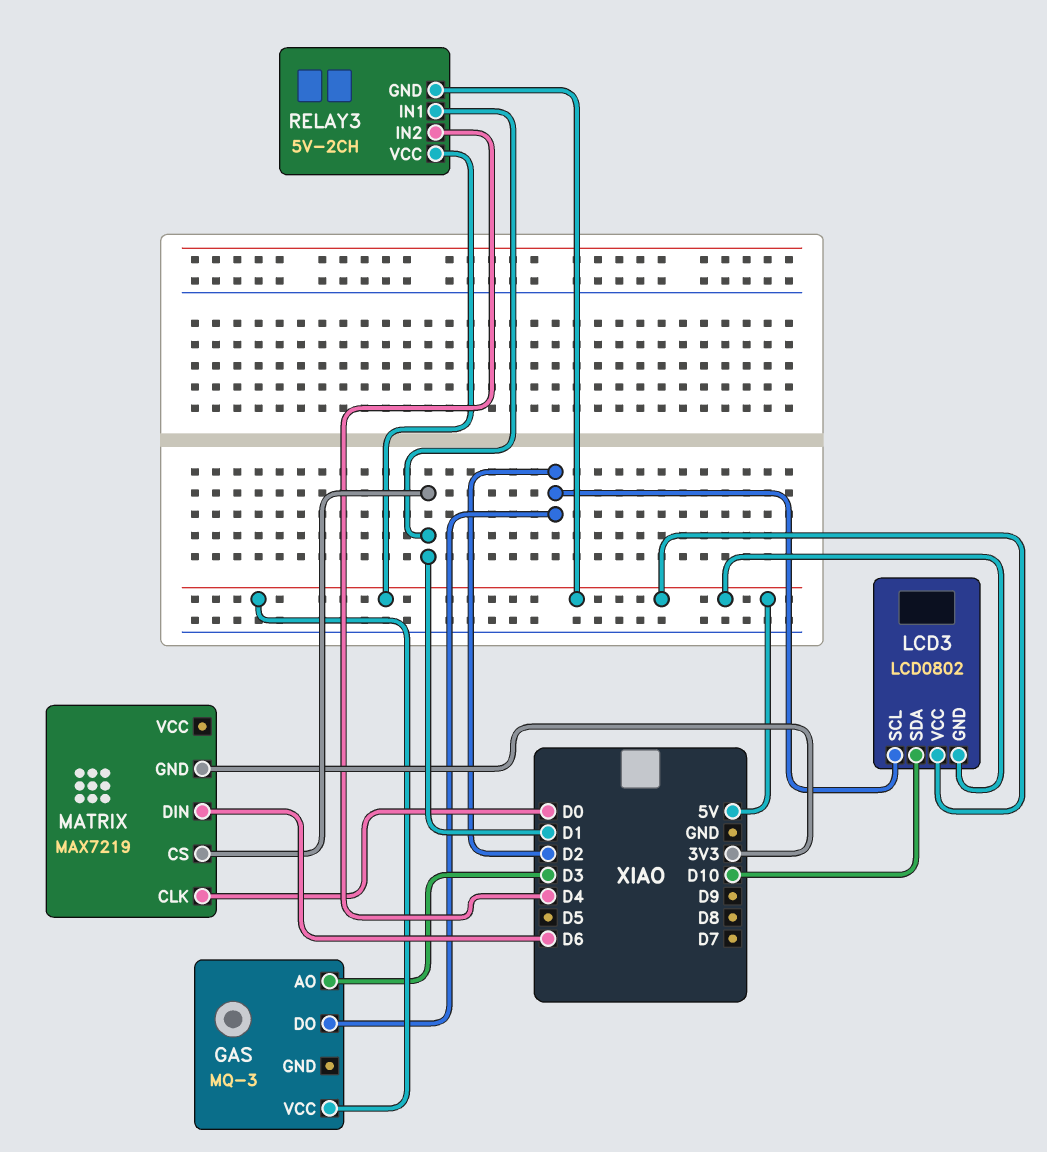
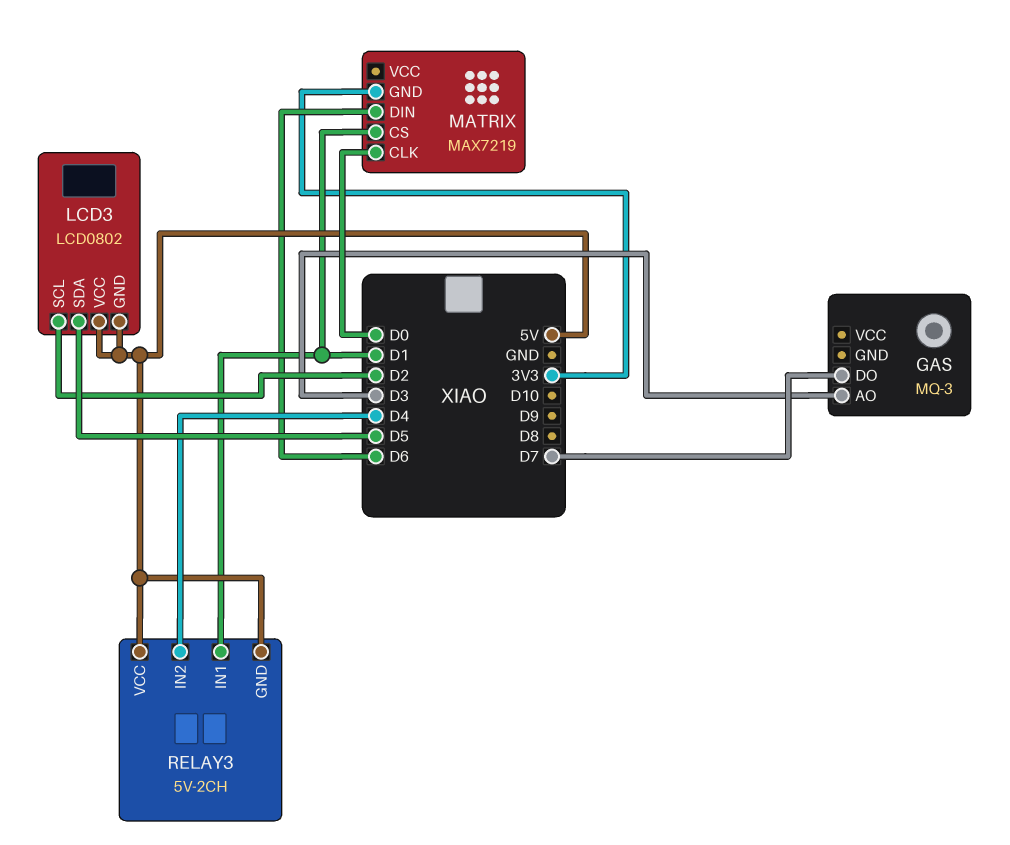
GAS pin DO: D2 -> D7
GAS pin VCC: 5V -> none
LCD3 pin SDA: D10 -> D5

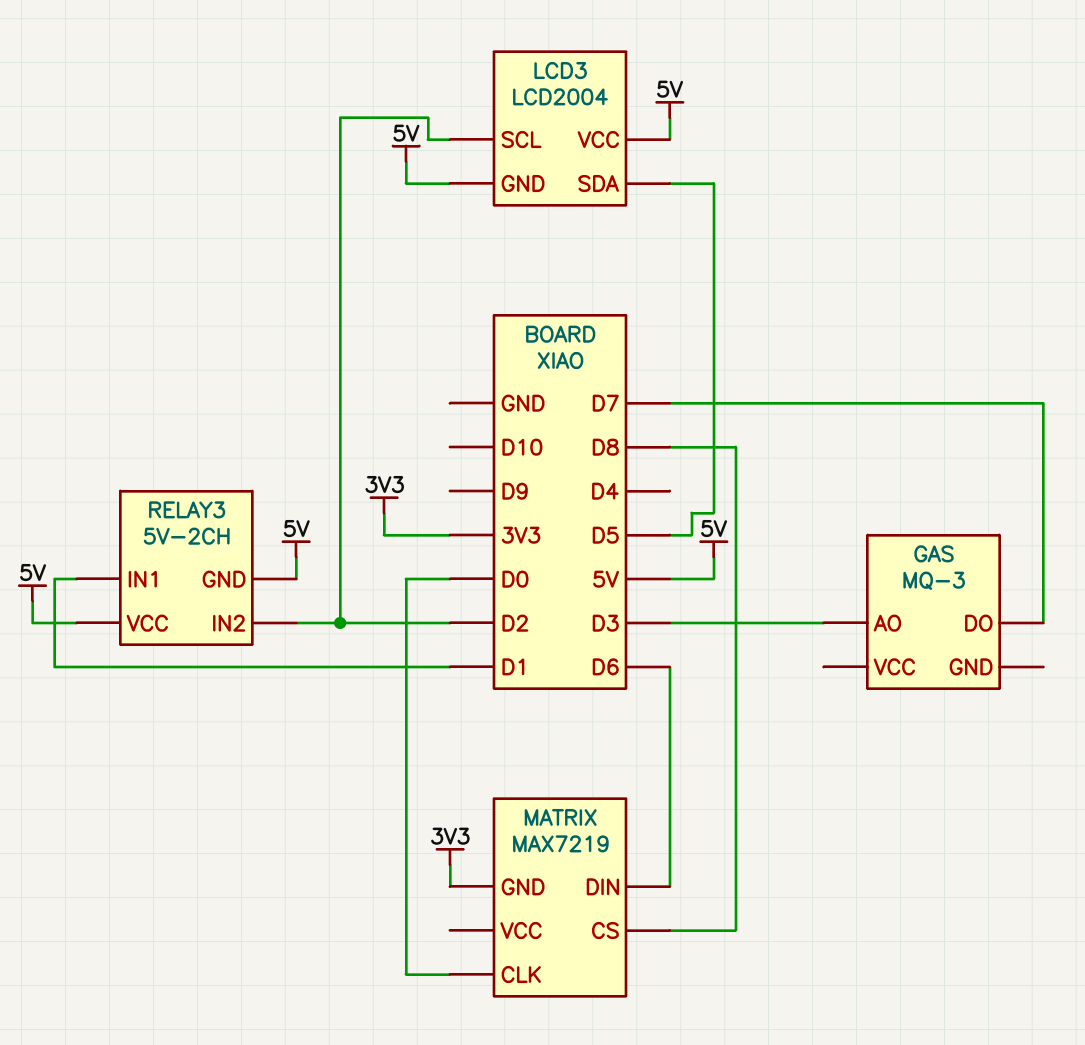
LCD3: LCD0802 -> LCD2004
MATRIX pin CS: D1 -> D8
RELAY3 pin IN2: D4 -> D2

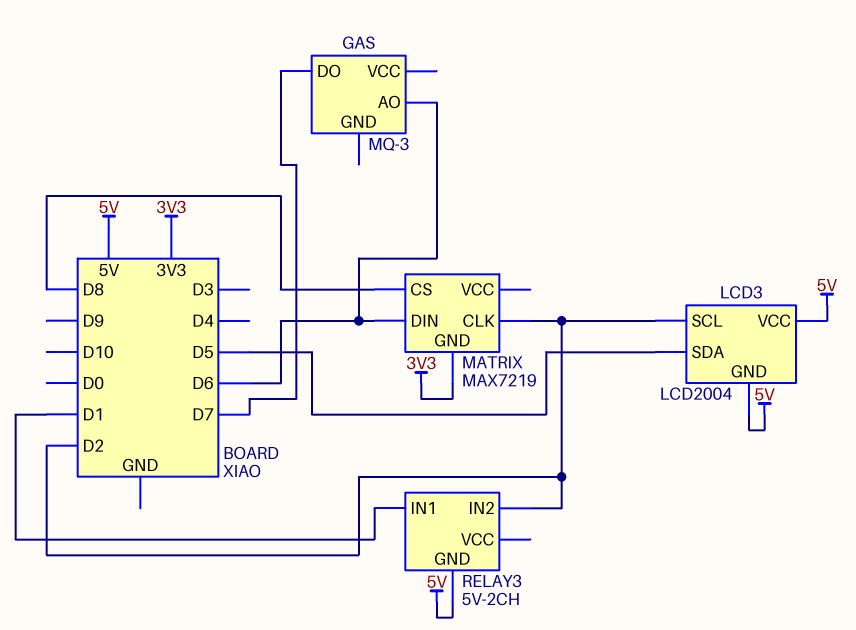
GAS pin AO: D3 -> D6
MATRIX pin CLK: D0 -> D2
RELAY3 pin VCC: 5V -> none

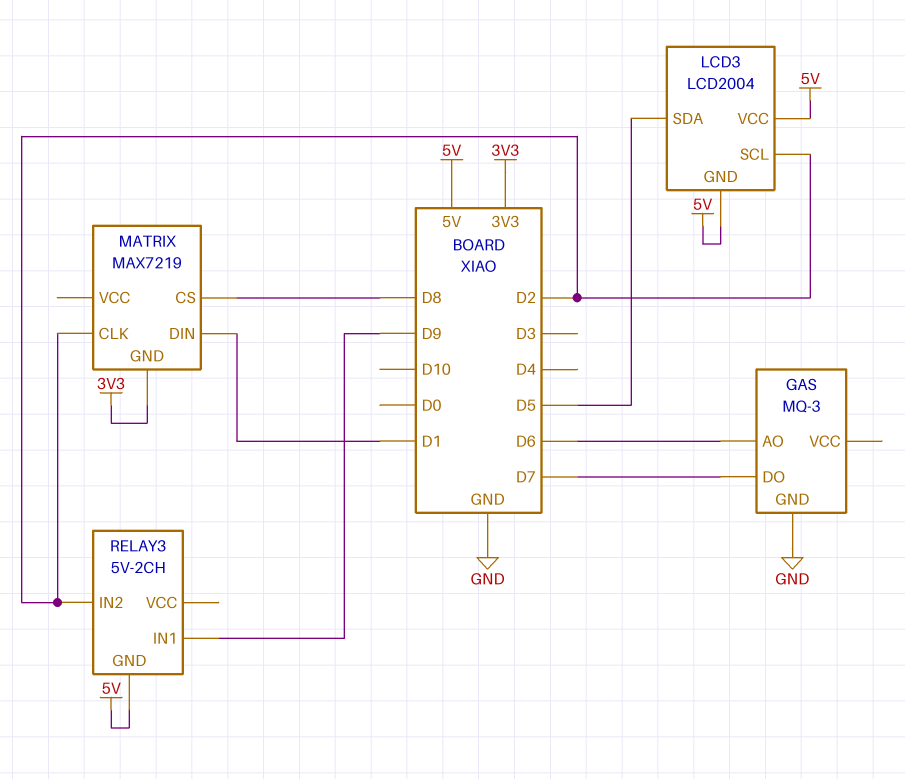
GAS pin GND: none -> GND
MATRIX pin DIN: D6 -> D1
RELAY3 pin IN1: D1 -> D9

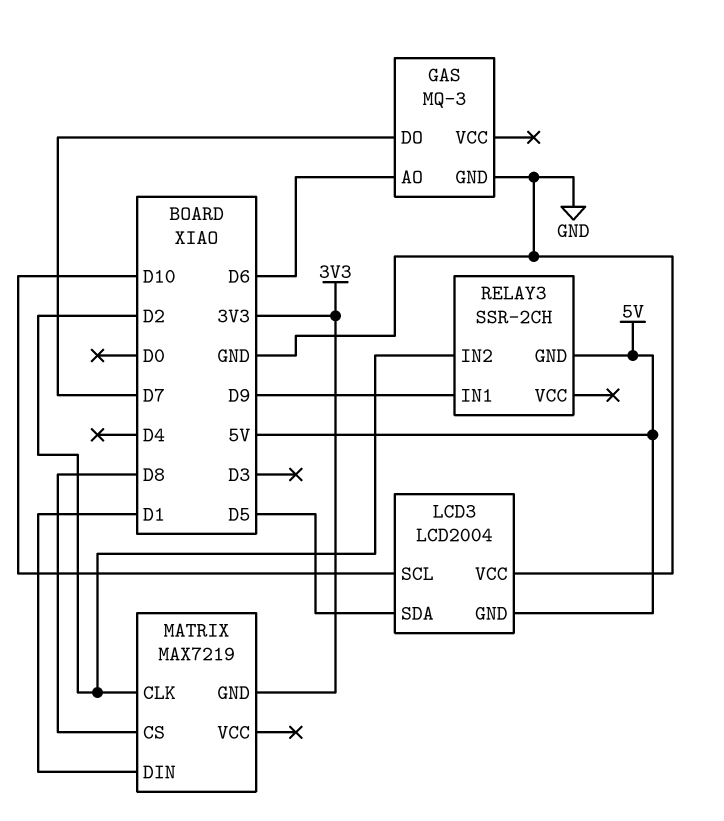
LCD3 pin SCL: D2 -> D10
LCD3 pin VCC: 5V -> GND
RELAY3: 5V-2CH -> SSR-2CH

